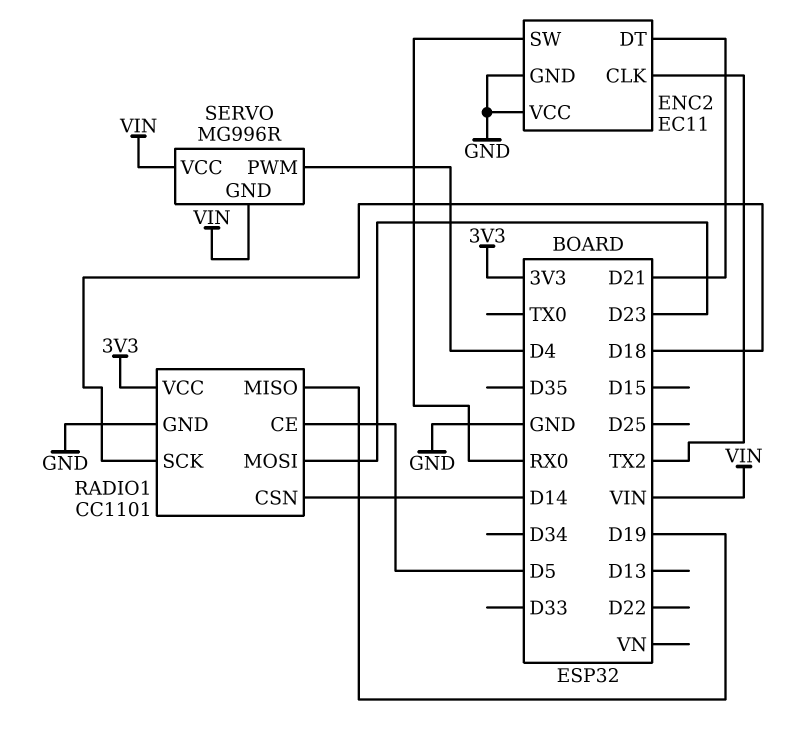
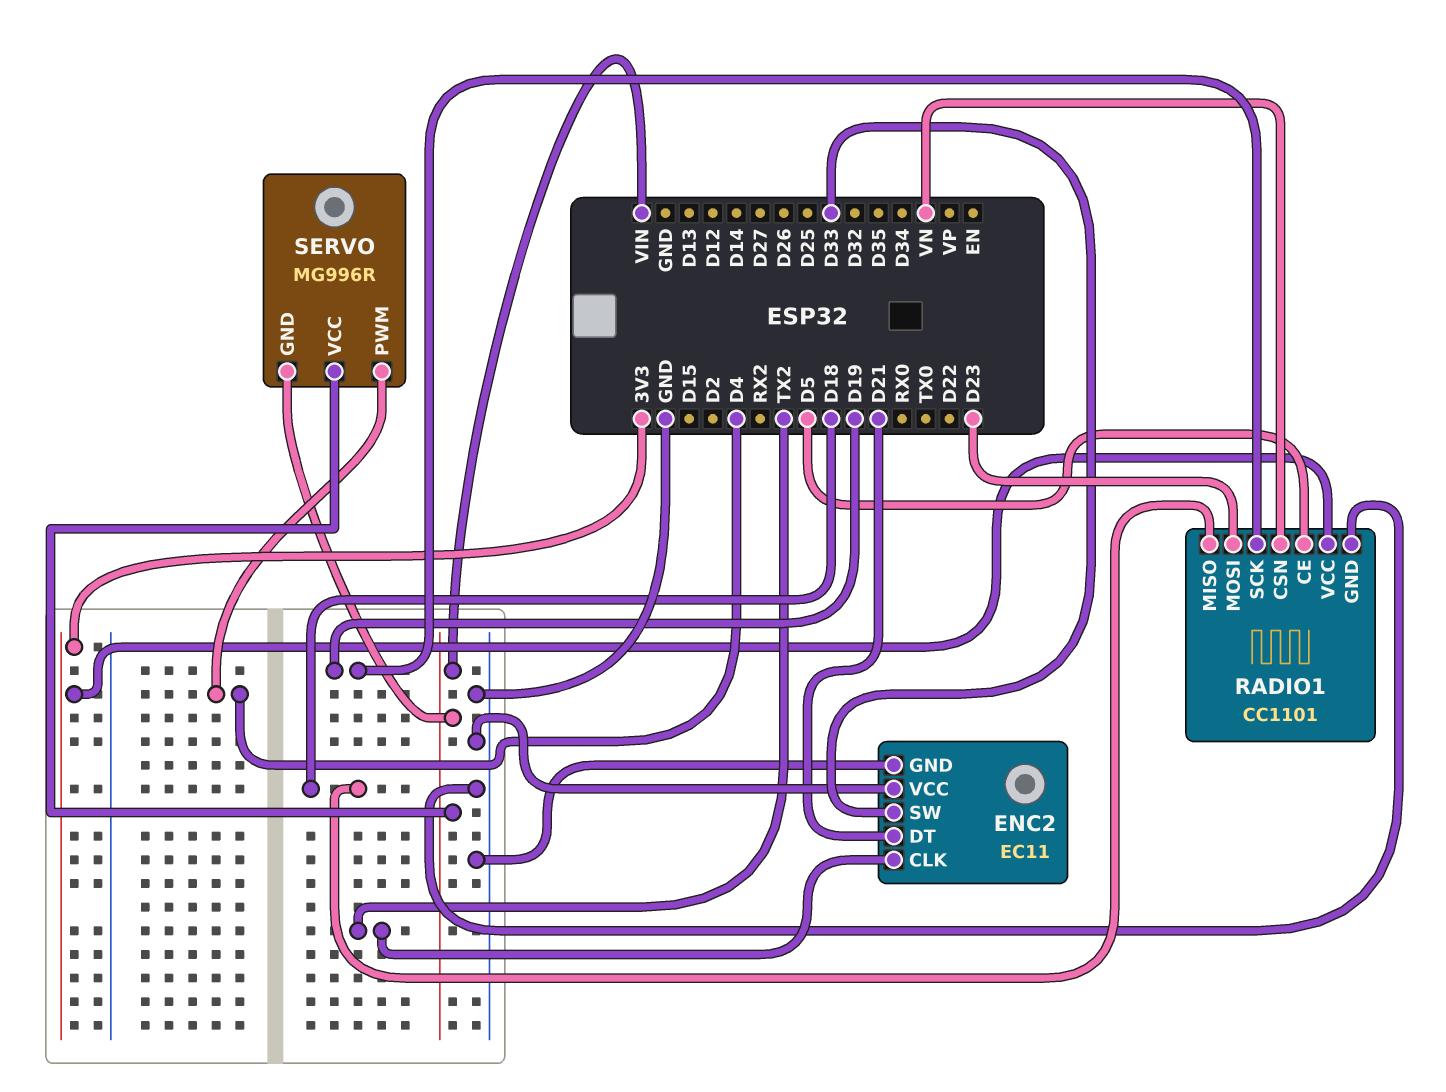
ENC2 pin SW: RX0 -> D33
RADIO1 pin CSN: D14 -> VN
RADIO1 pin MISO: D19 -> D18
RADIO1 pin SCK: D18 -> D19

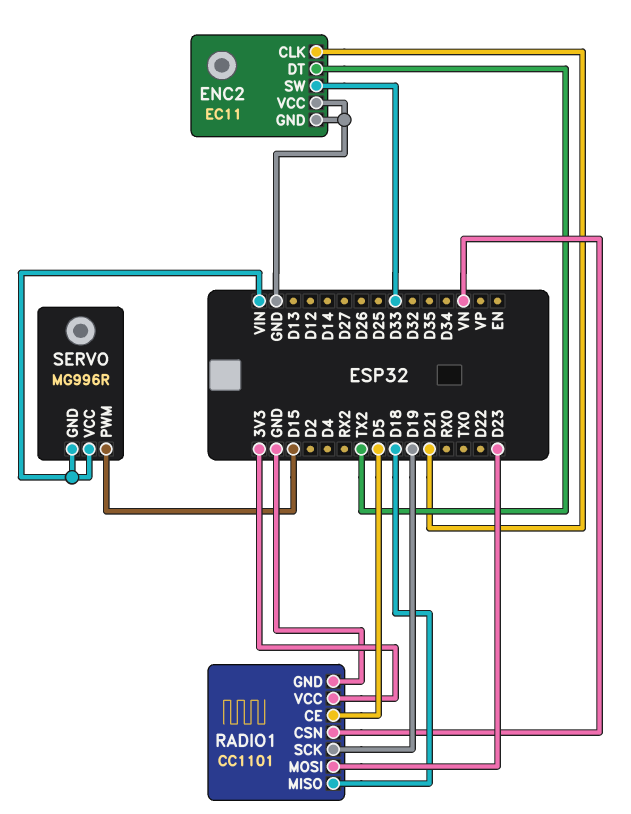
ENC2 pin CLK: TX2 -> D21
ENC2 pin DT: D21 -> TX2
SERVO pin PWM: D4 -> D15

